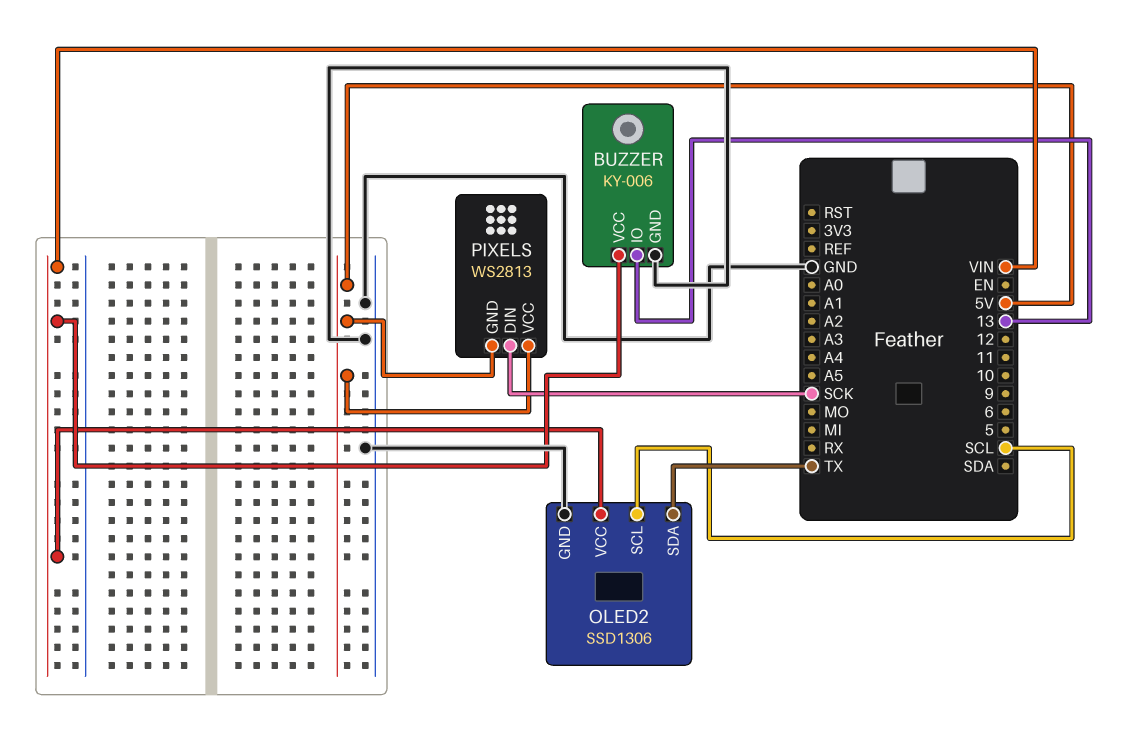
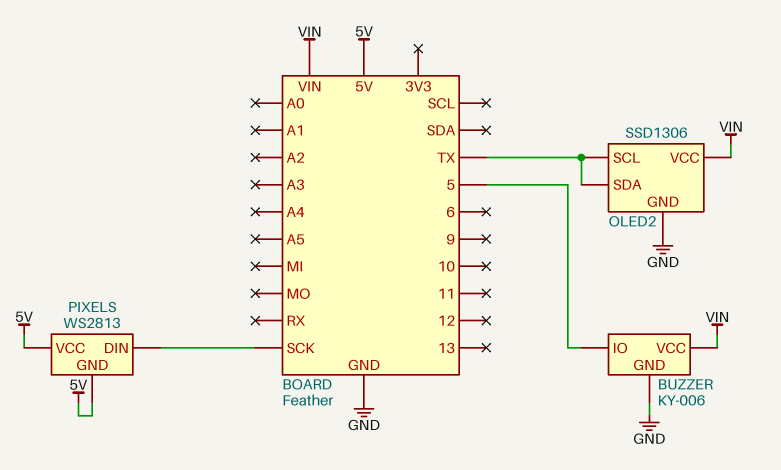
BUZZER pin IO: 13 -> 5
OLED2 pin SCL: SCL -> TX

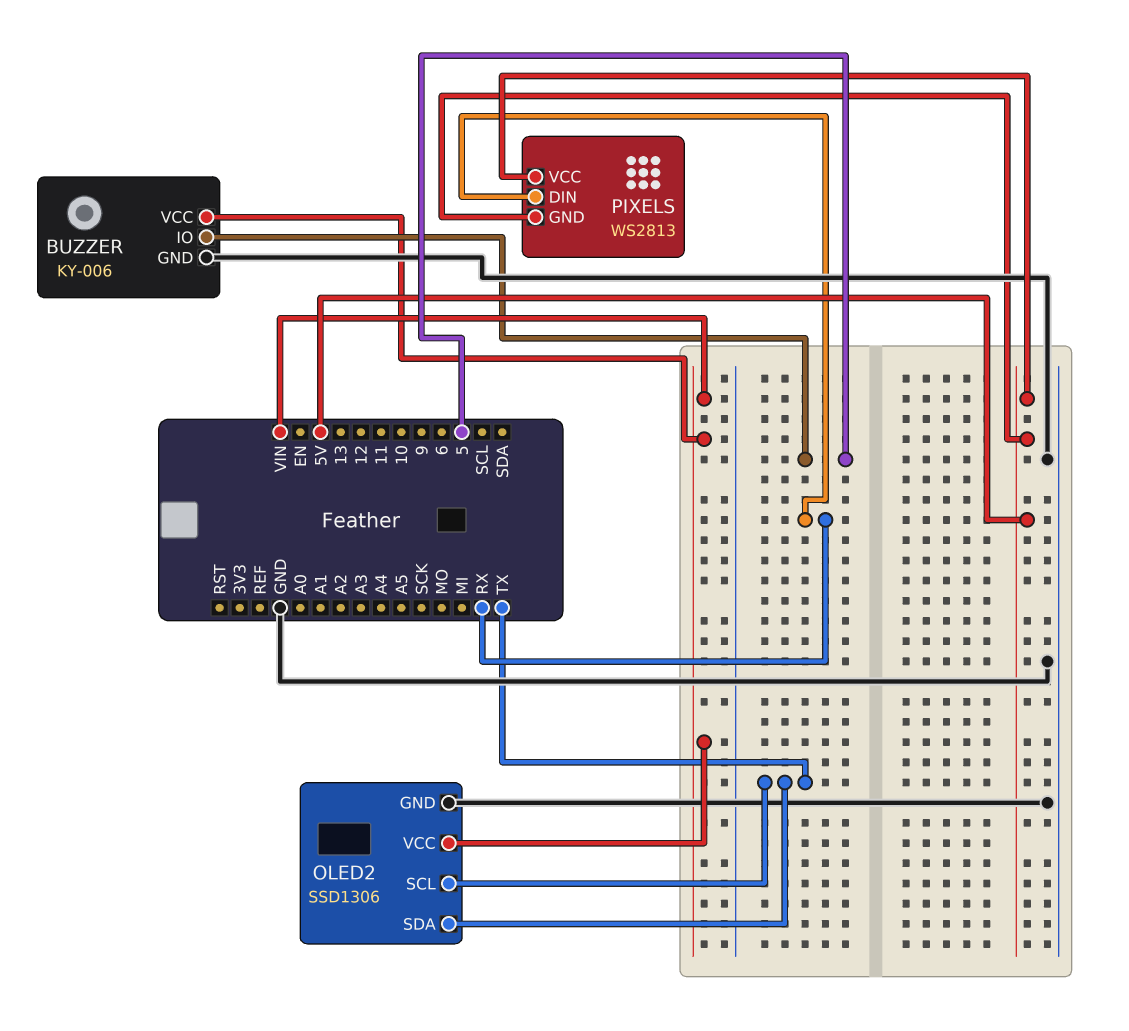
PIXELS pin DIN: SCK -> RX

